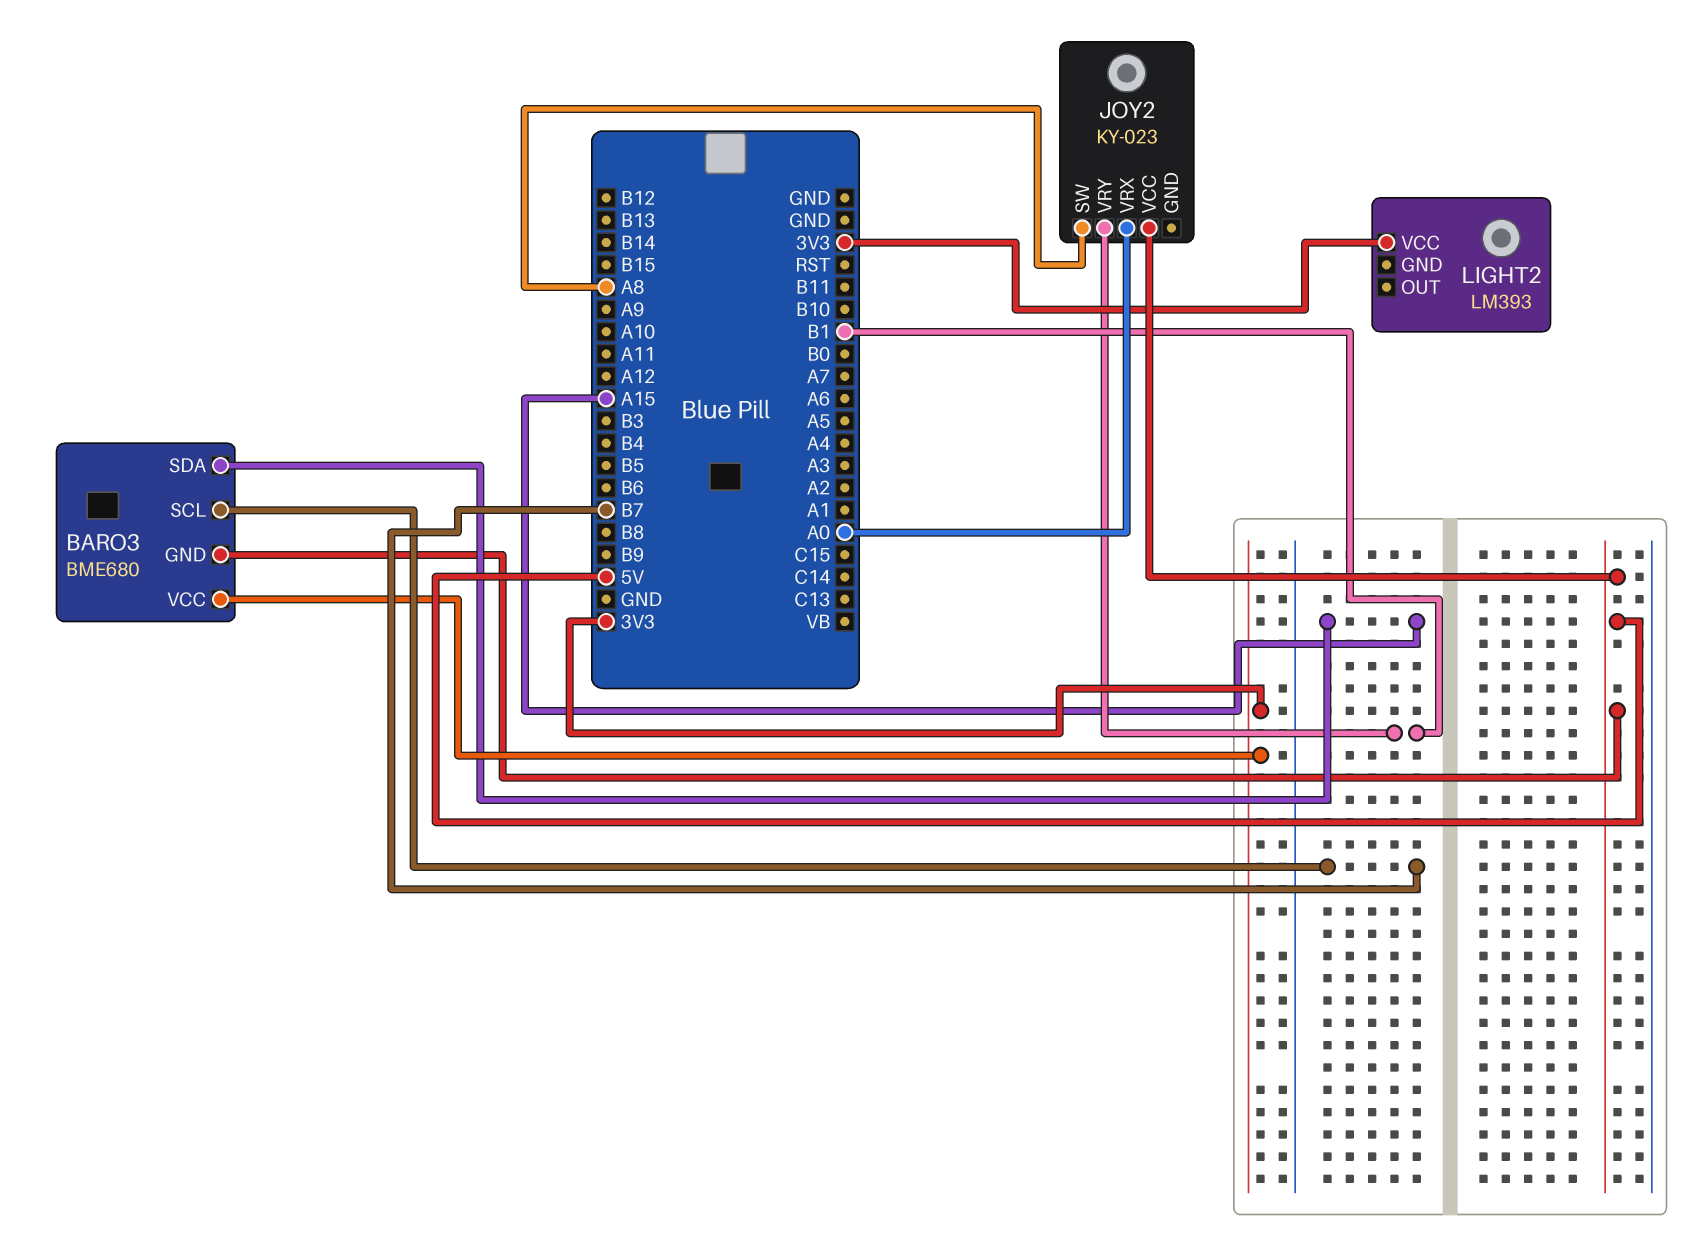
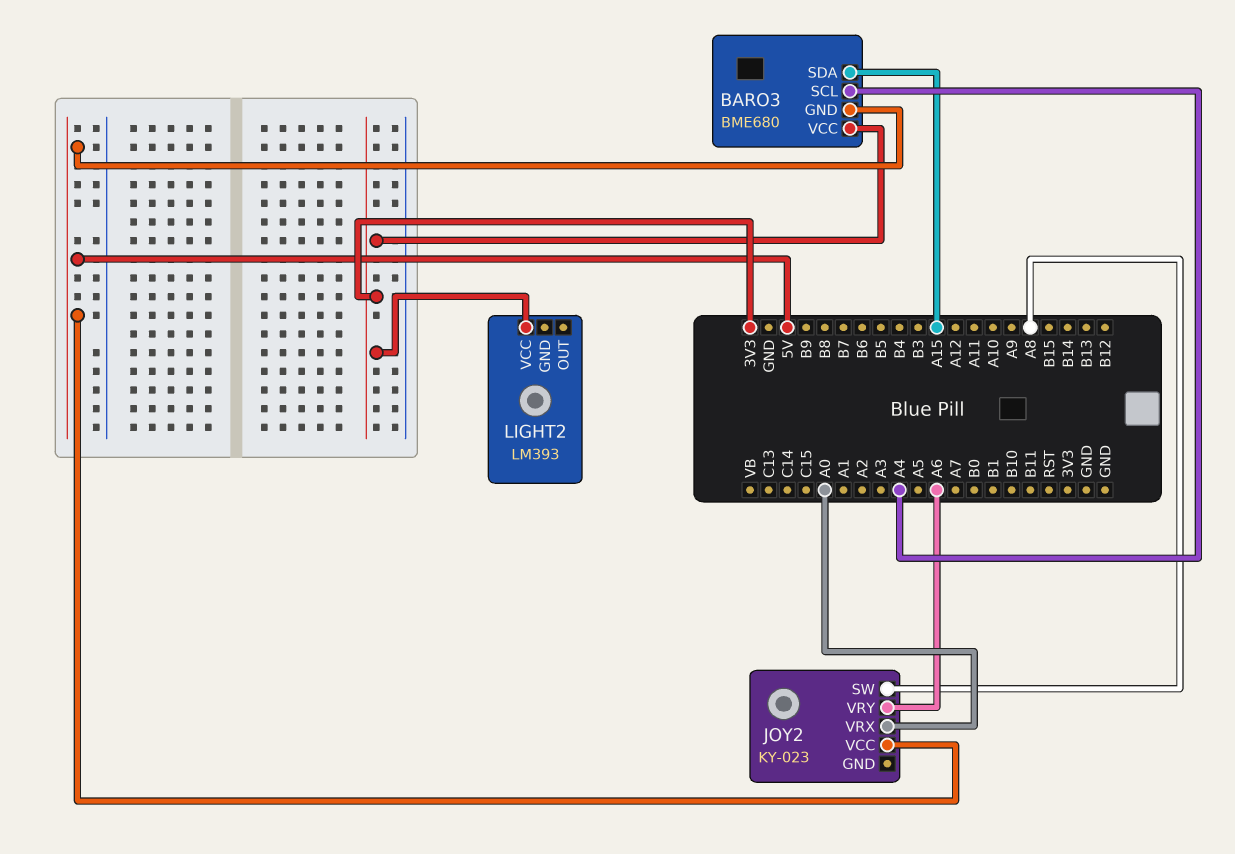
BARO3 pin SCL: B7 -> A4
JOY2 pin VRY: B1 -> A6

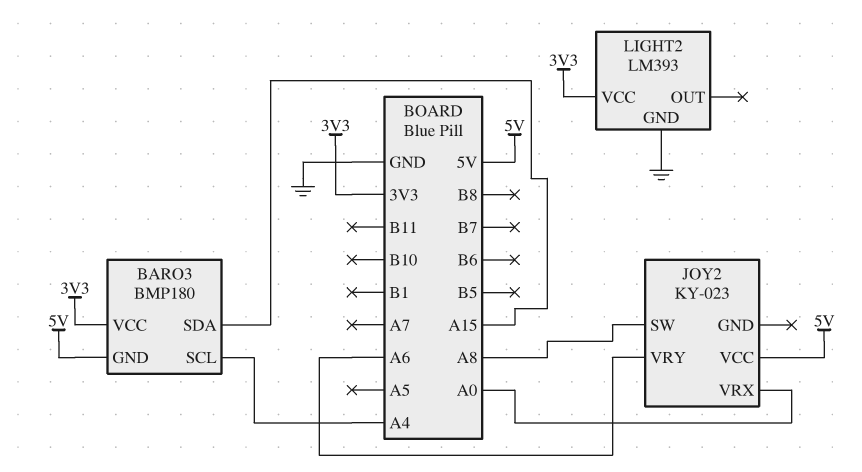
BARO3: BME680 -> BMP180
LIGHT2 pin GND: none -> GND

